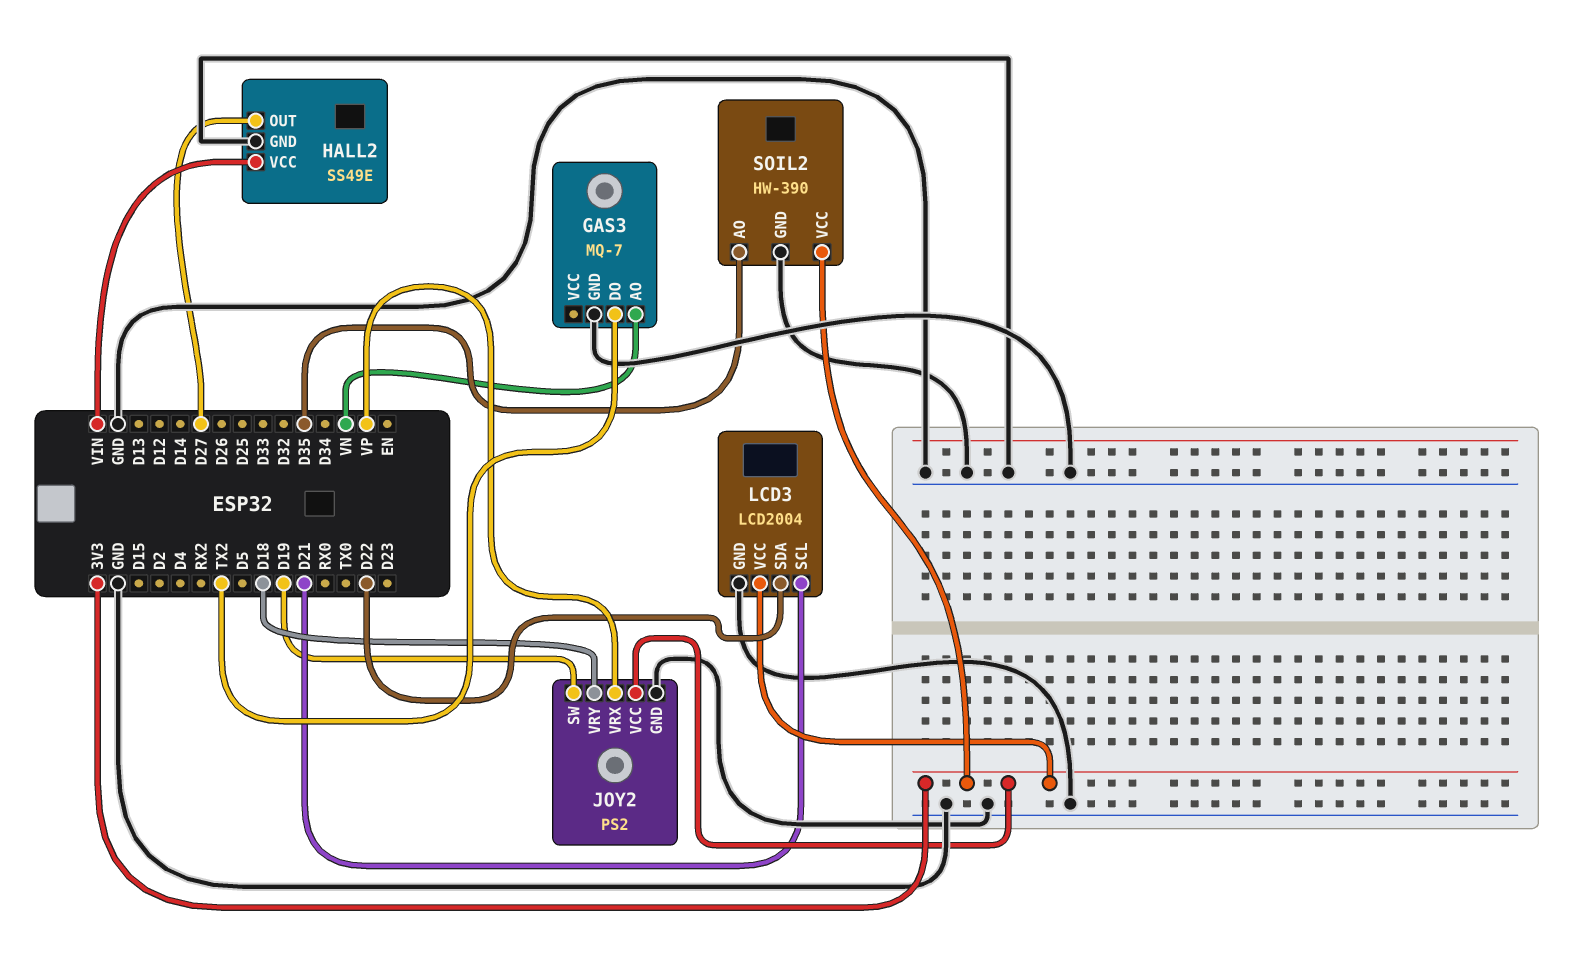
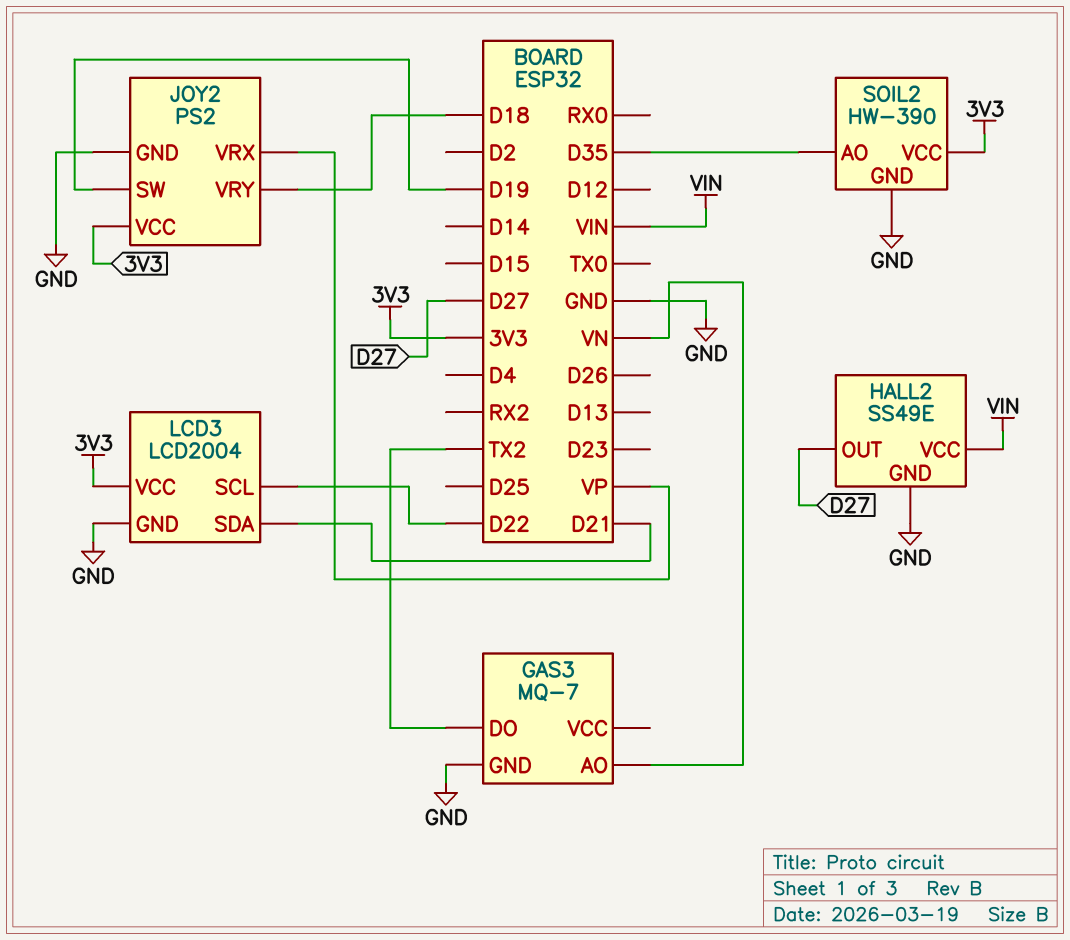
LCD3 pin SCL: D21 -> D22
LCD3 pin SDA: D22 -> D21

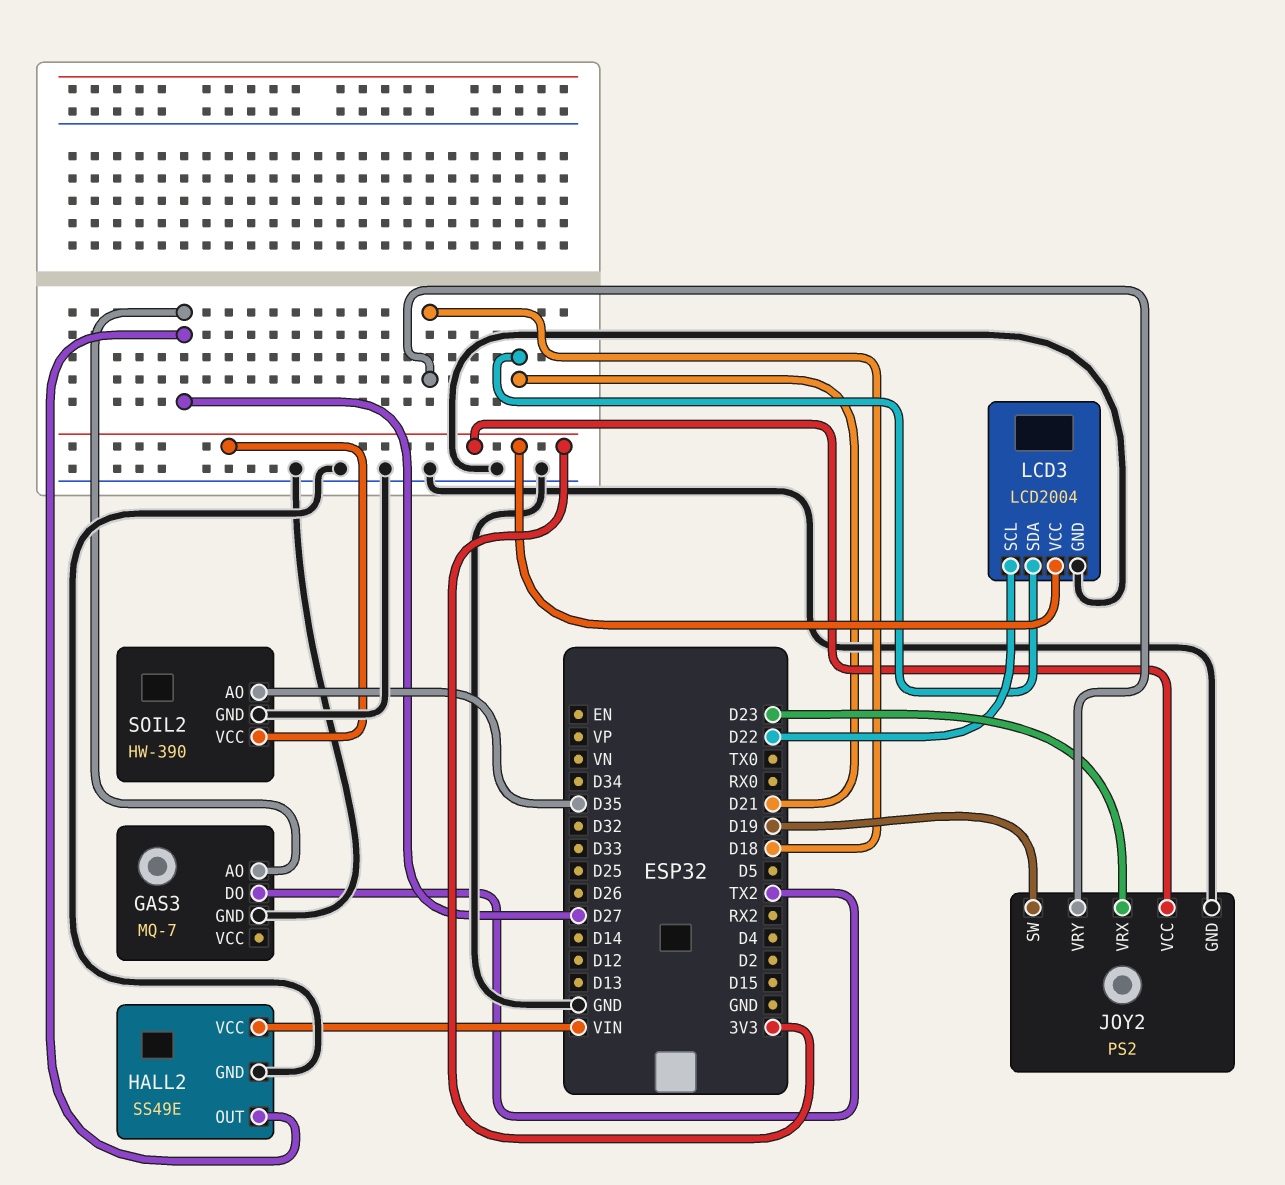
GAS3 pin AO: VN -> D27
JOY2 pin VRX: VP -> D23

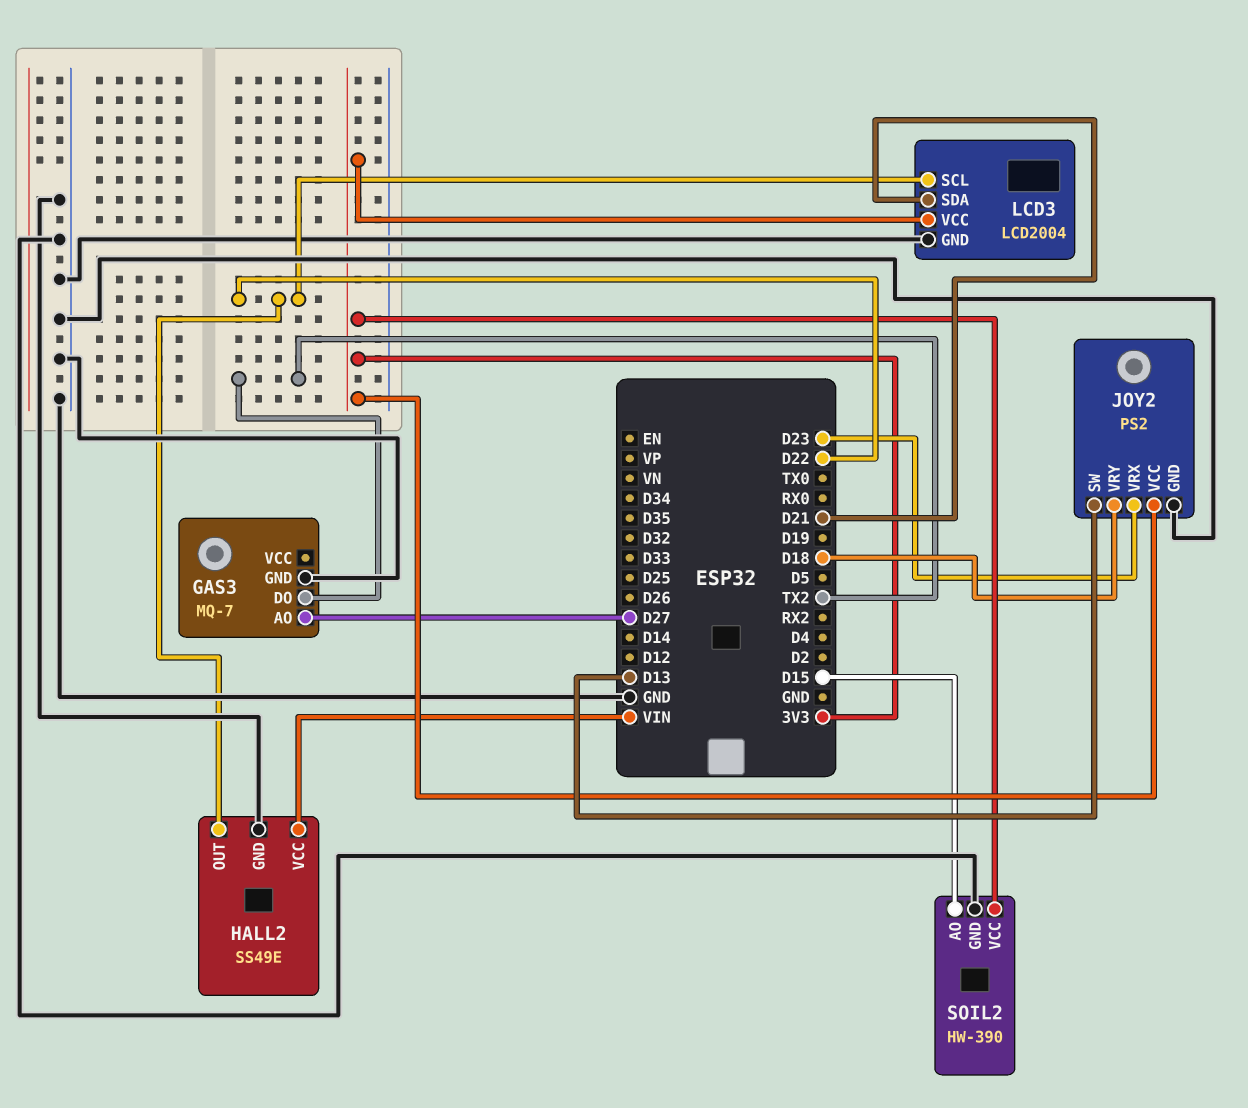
HALL2 pin OUT: D27 -> D22
JOY2 pin SW: D19 -> D13
SOIL2 pin AO: D35 -> D15

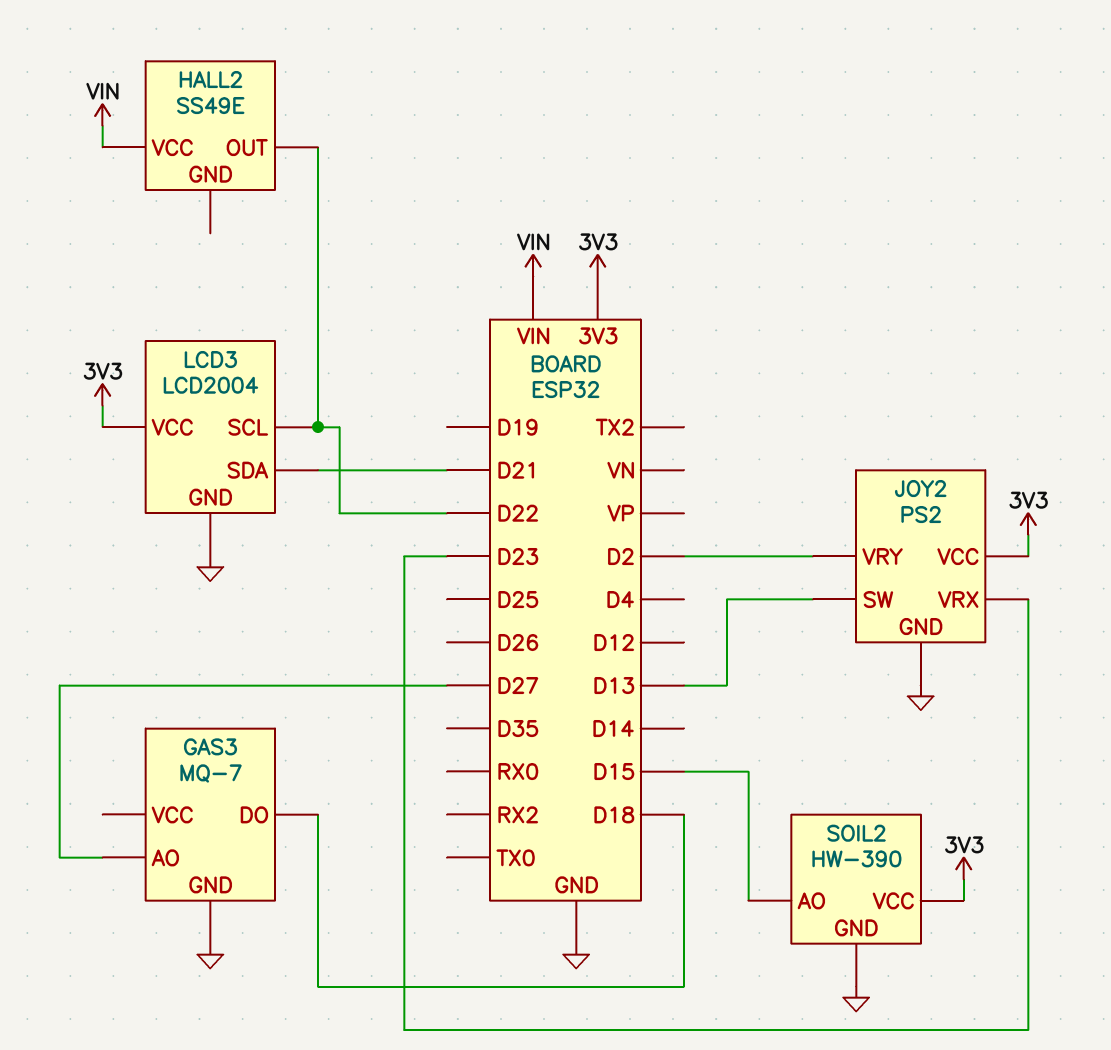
GAS3 pin DO: TX2 -> D18
HALL2 pin GND: GND -> none
JOY2 pin VRY: D18 -> D2

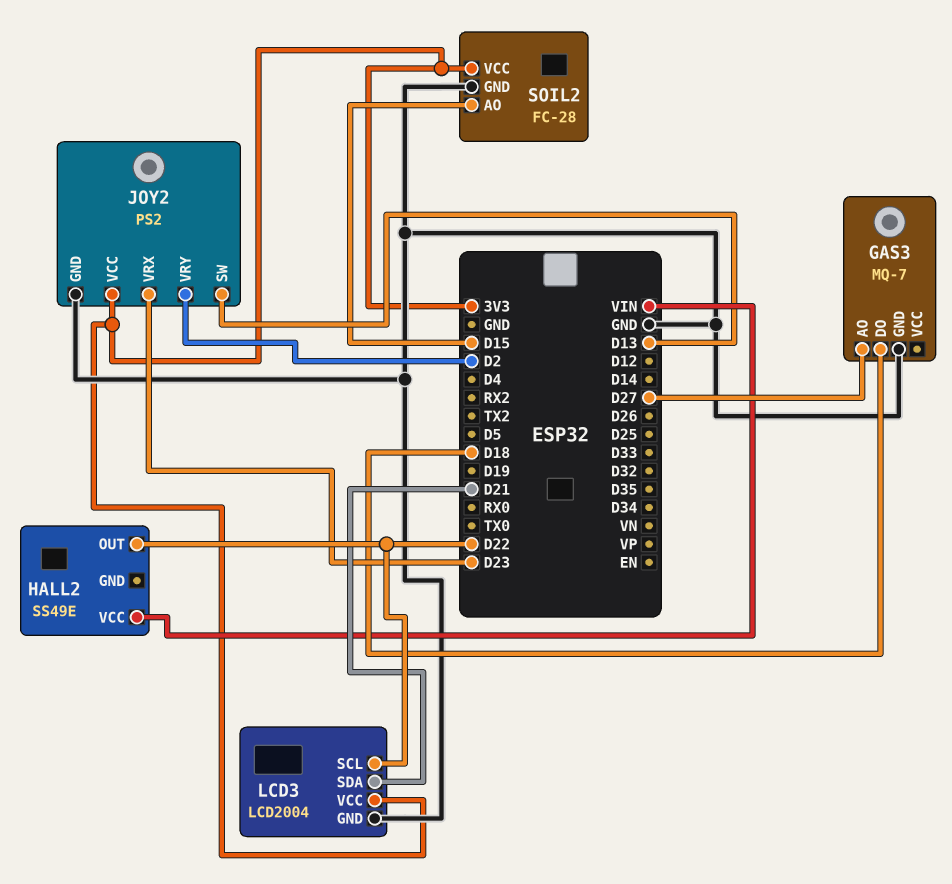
SOIL2: HW-390 -> FC-28

